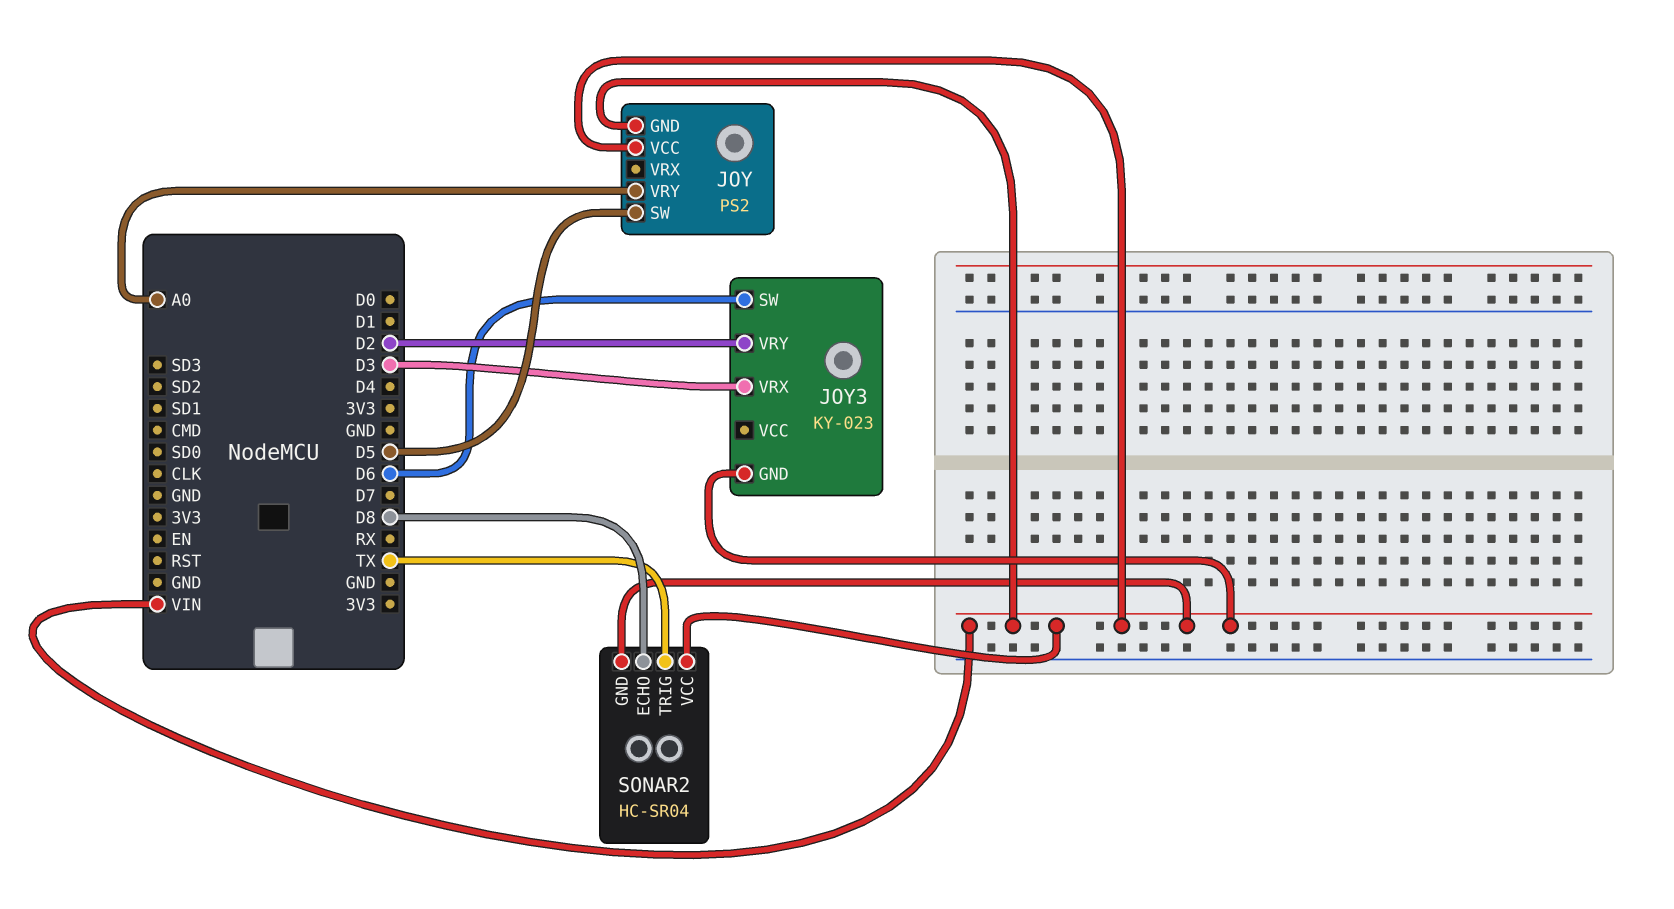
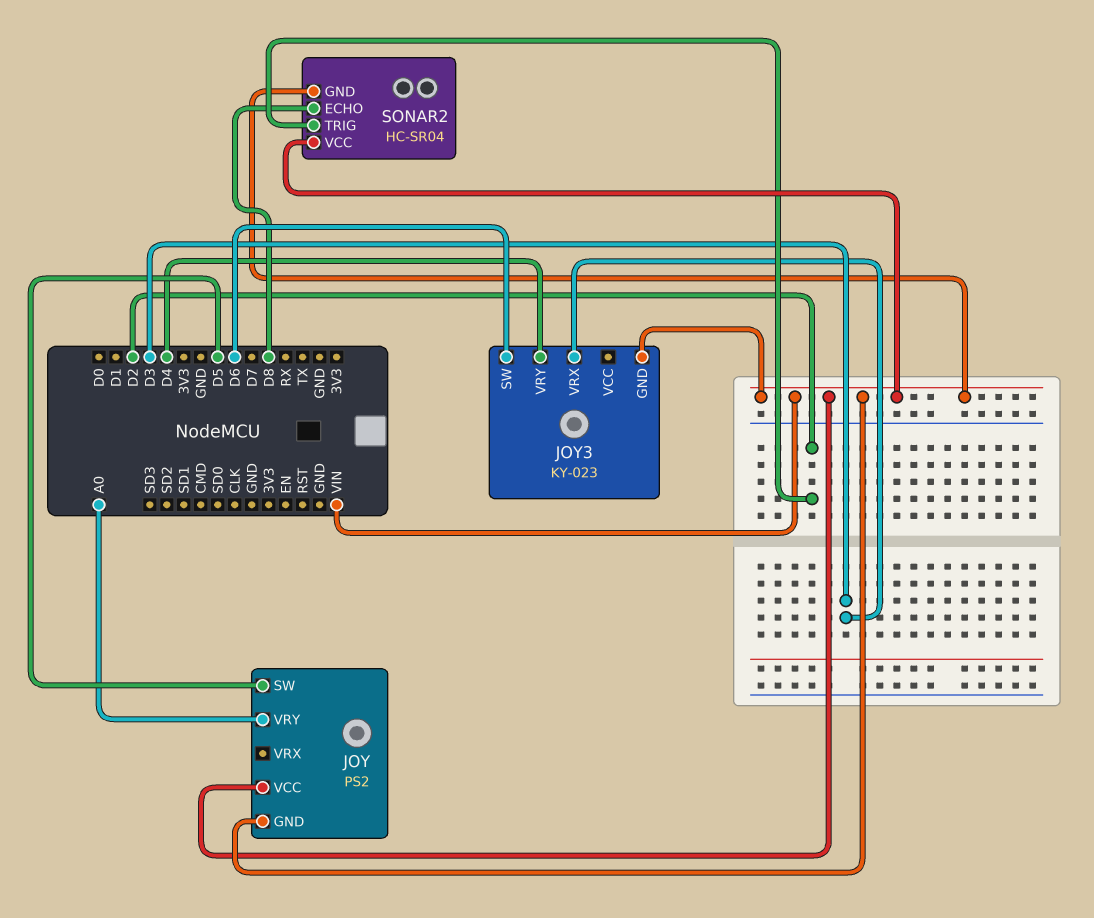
JOY3 pin VRY: D2 -> D4
SONAR2 pin TRIG: TX -> D2

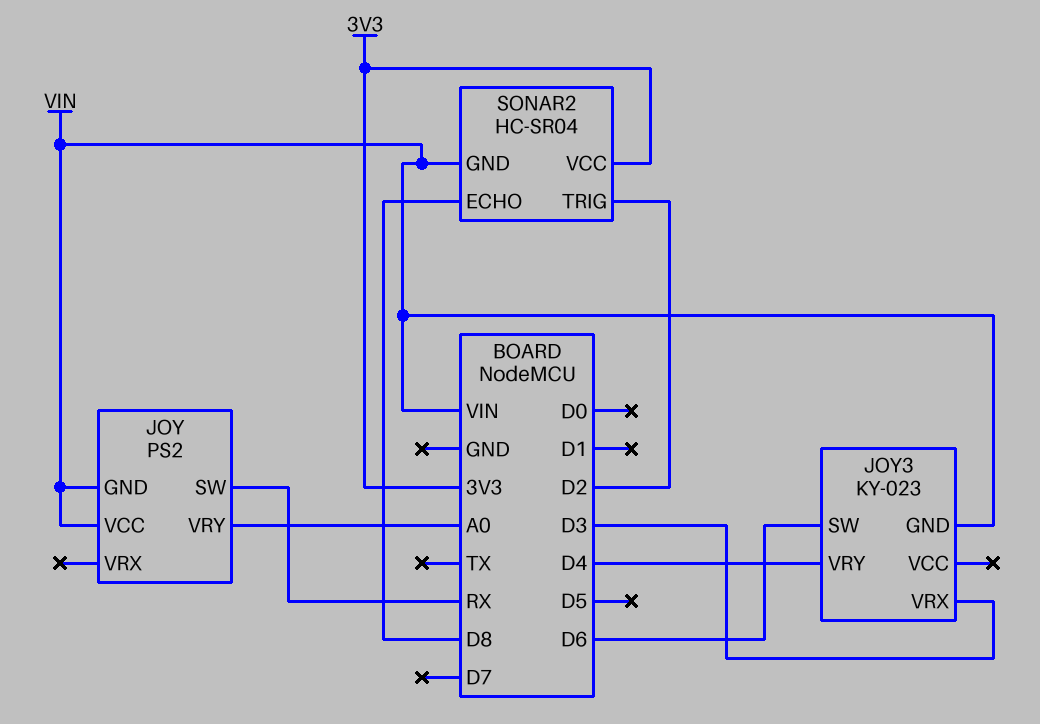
JOY pin SW: D5 -> RX
SONAR2 pin VCC: VIN -> 3V3

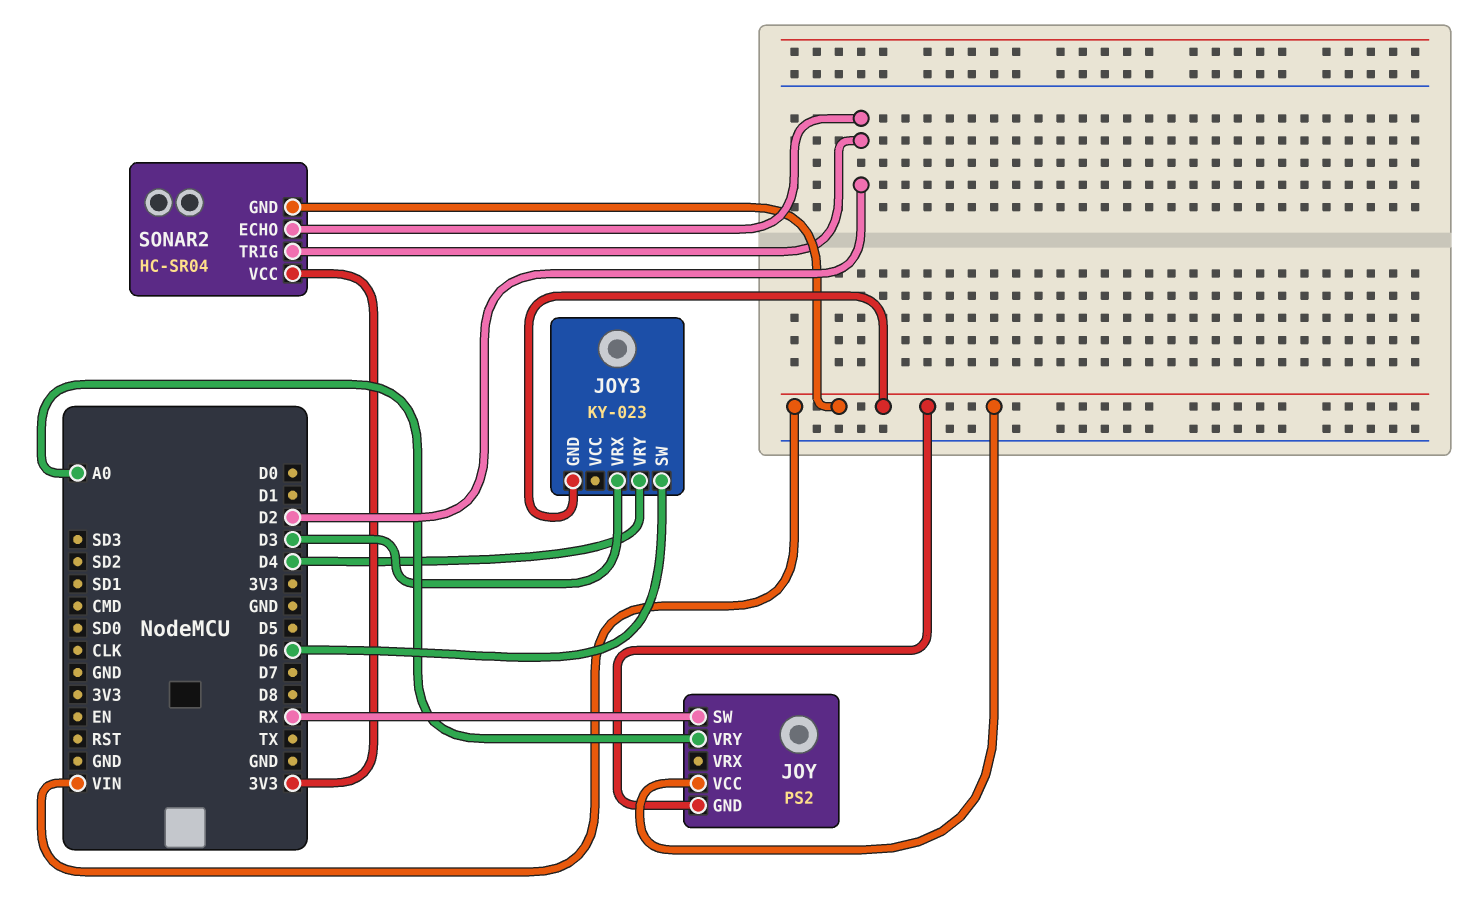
SONAR2 pin ECHO: D8 -> D2

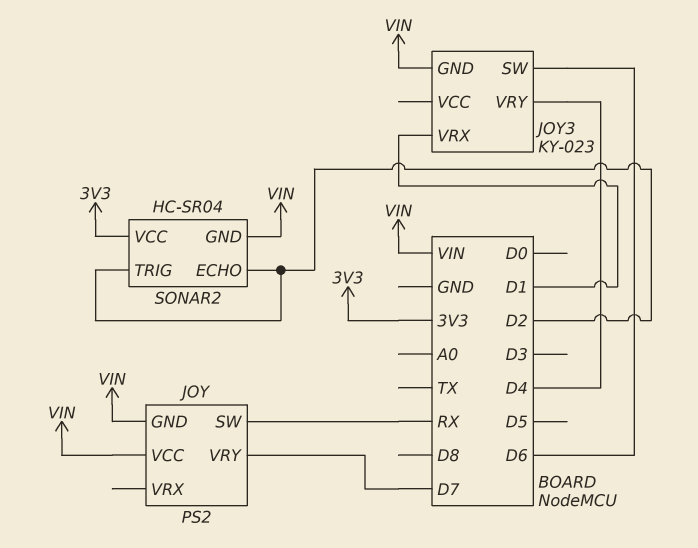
JOY pin VRY: A0 -> D7
JOY3 pin VRX: D3 -> D1

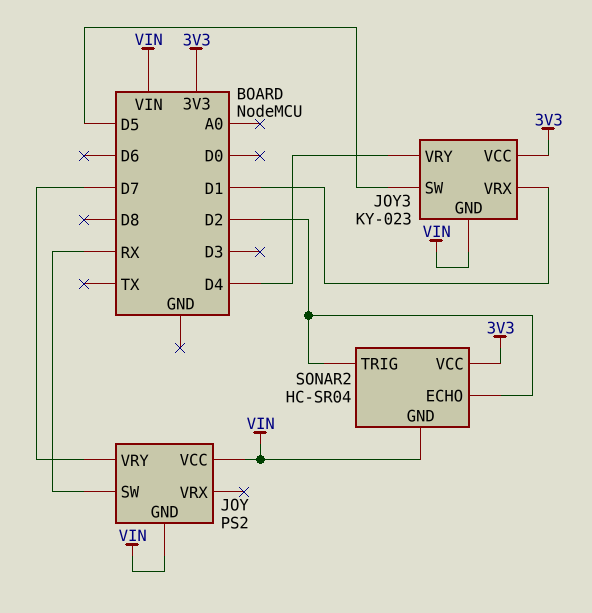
JOY3 pin SW: D6 -> D5
JOY3 pin VCC: none -> 3V3

